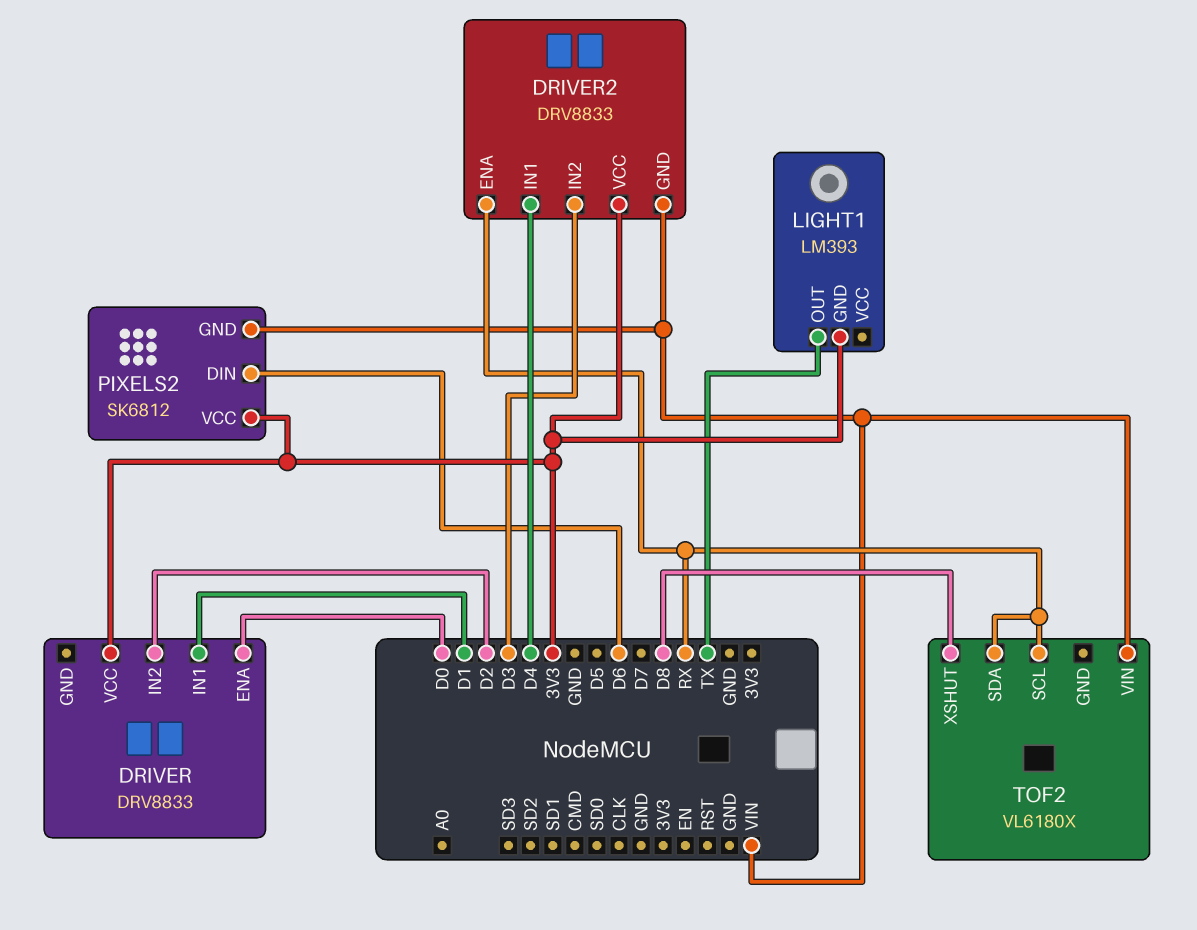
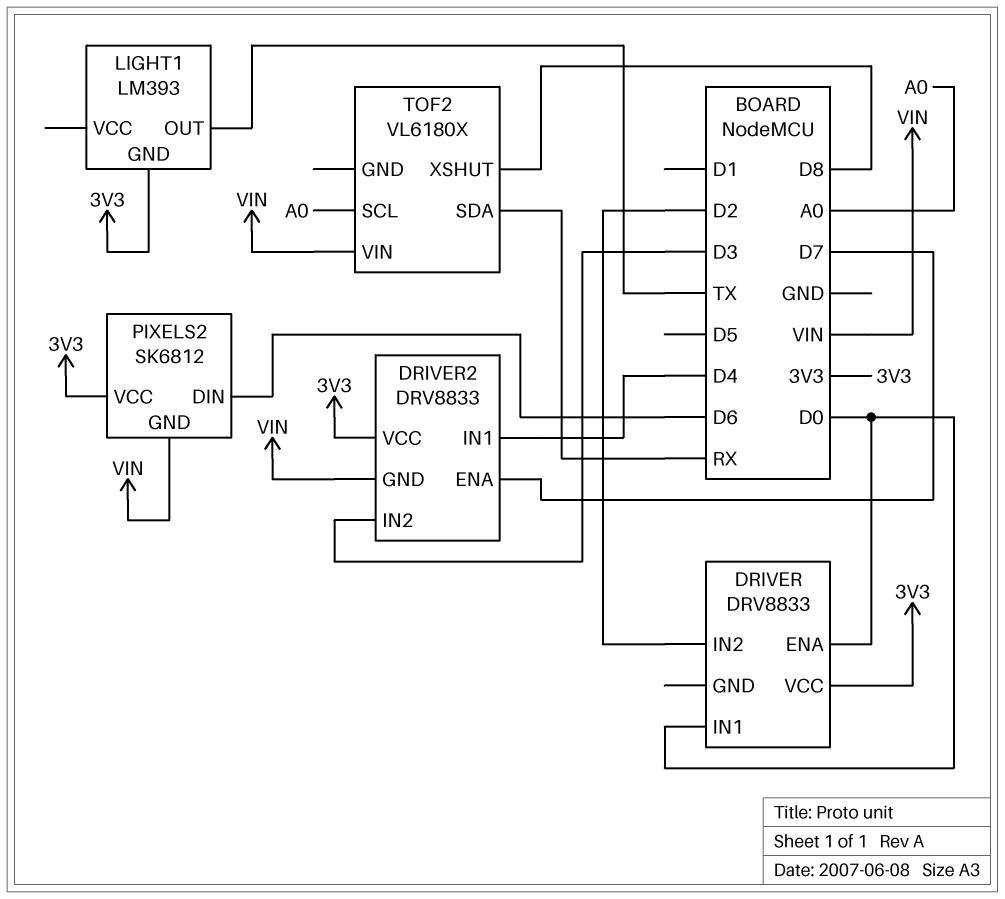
DRIVER pin IN1: D1 -> D0
DRIVER2 pin ENA: RX -> D7
TOF2 pin SCL: RX -> A0

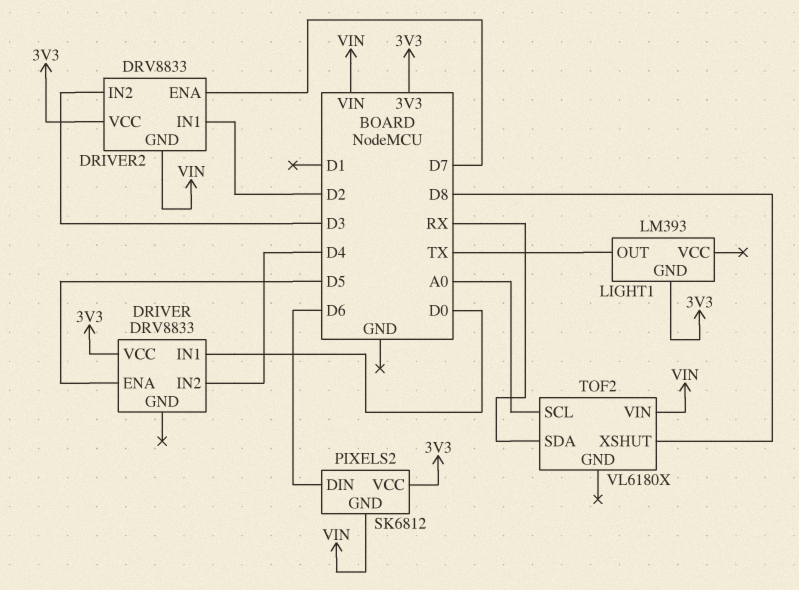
DRIVER pin ENA: D0 -> D5
DRIVER pin IN2: D2 -> D4
DRIVER2 pin IN1: D4 -> D2

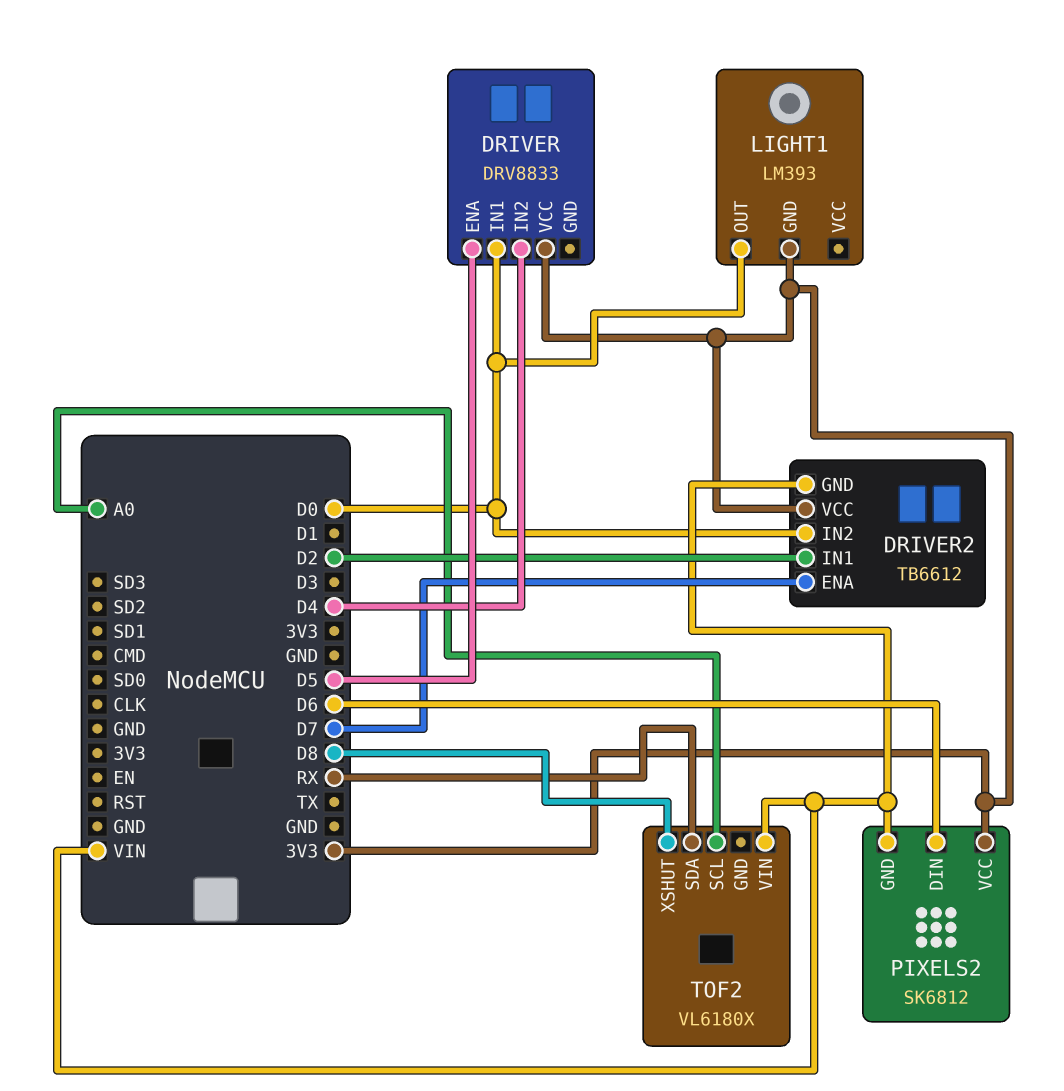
DRIVER2: DRV8833 -> TB6612
DRIVER2 pin IN2: D3 -> D0
LIGHT1 pin OUT: TX -> D0

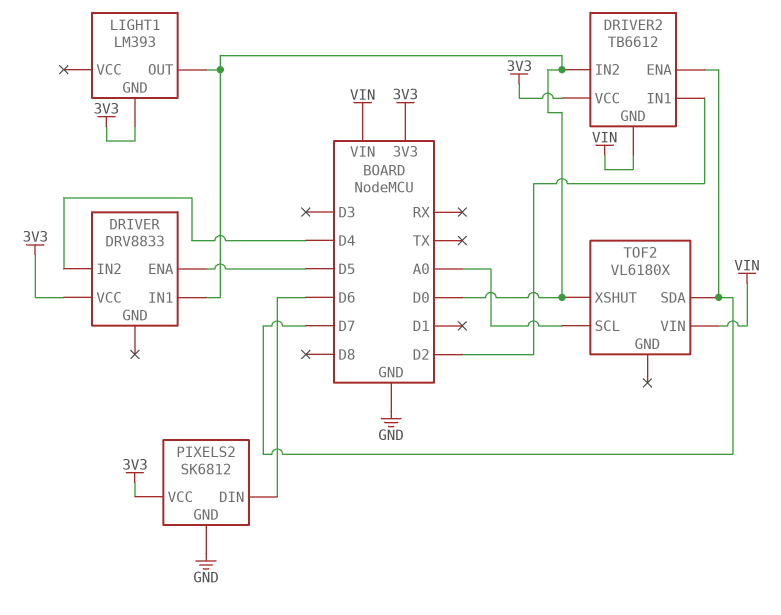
PIXELS2 pin GND: VIN -> GND
TOF2 pin SDA: RX -> D7
TOF2 pin XSHUT: D8 -> D0

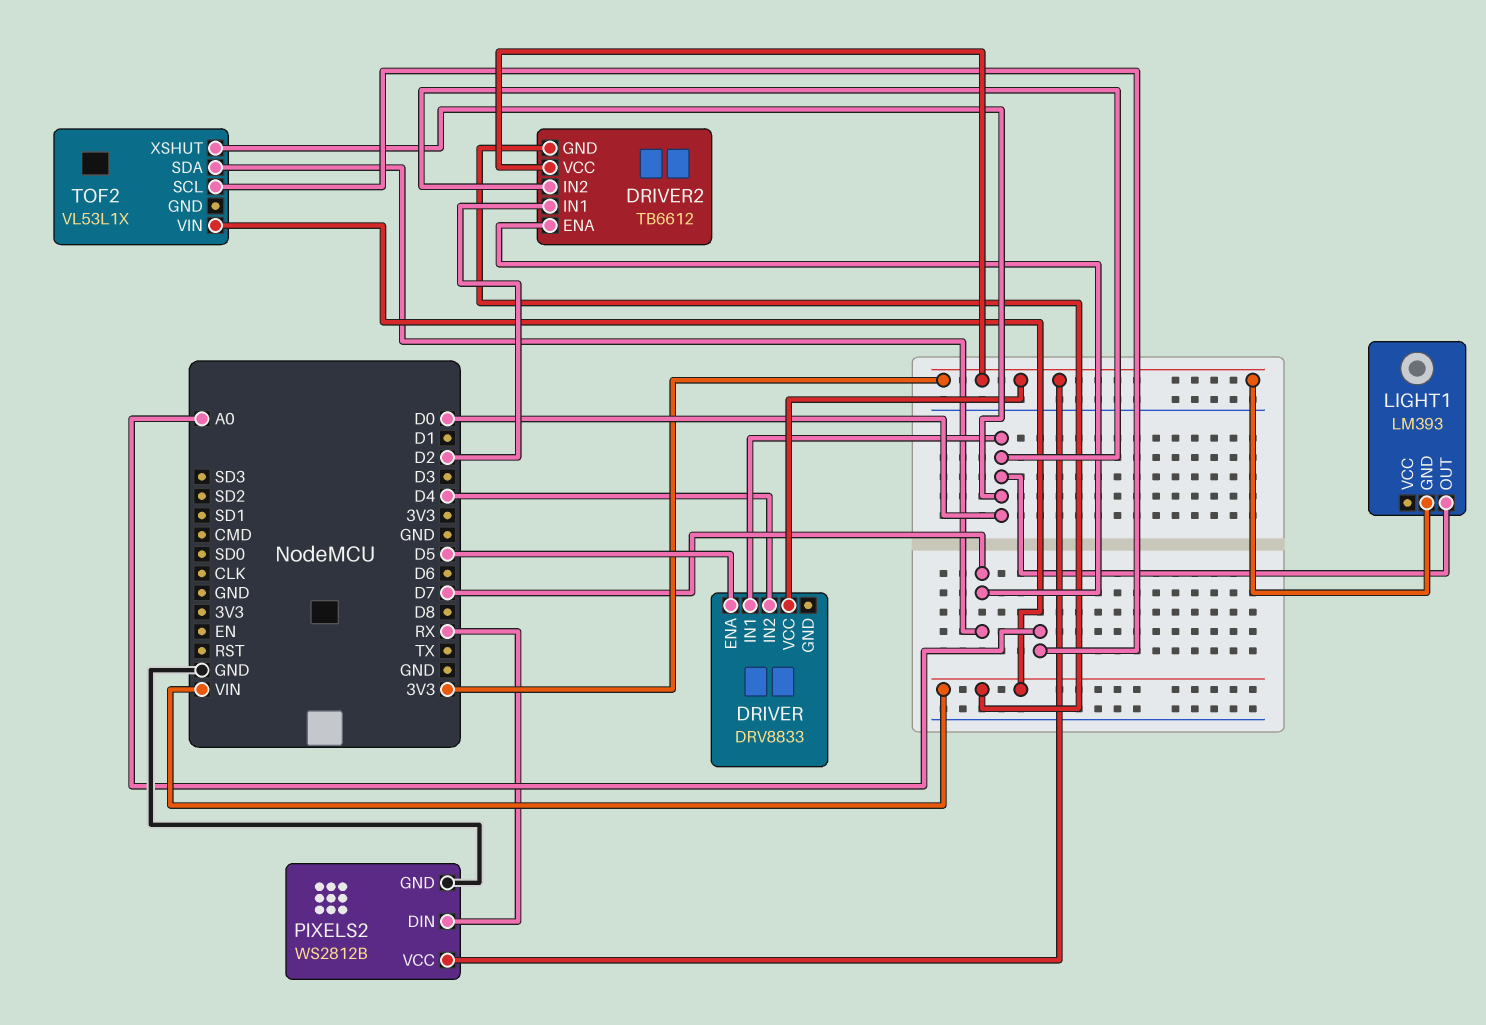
PIXELS2: SK6812 -> WS2812B
PIXELS2 pin DIN: D6 -> RX
TOF2: VL6180X -> VL53L1X

